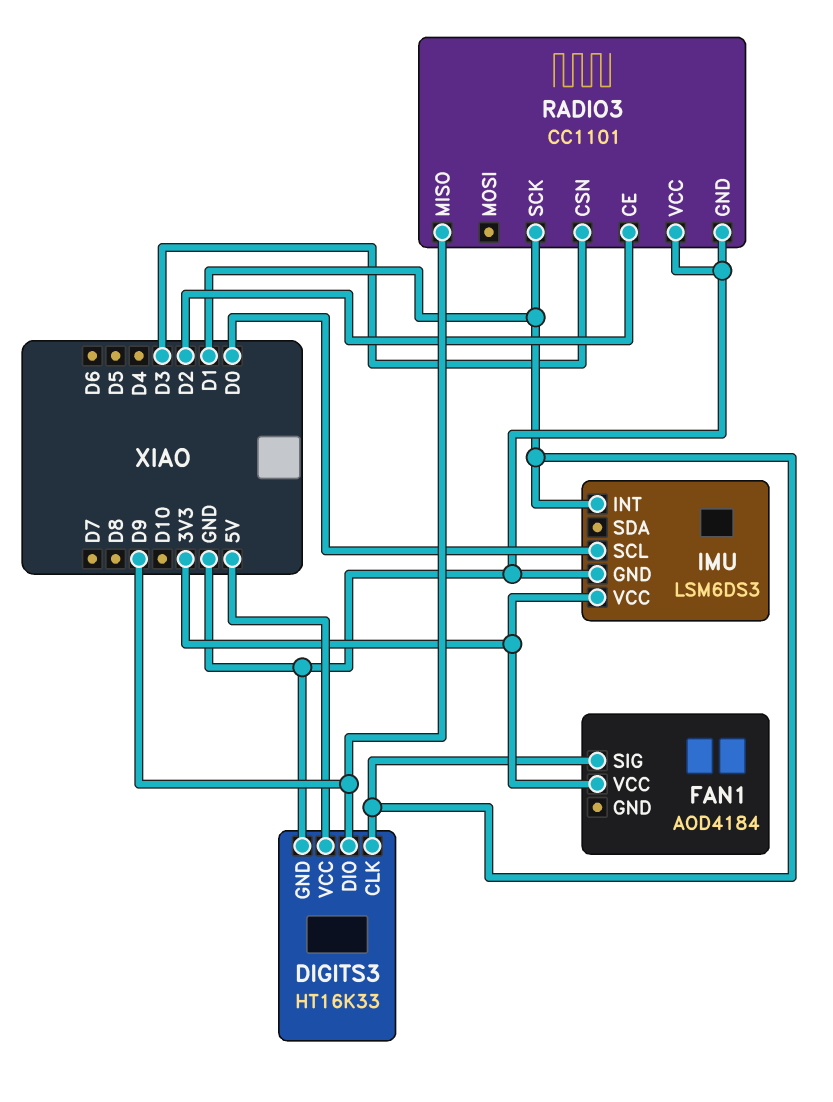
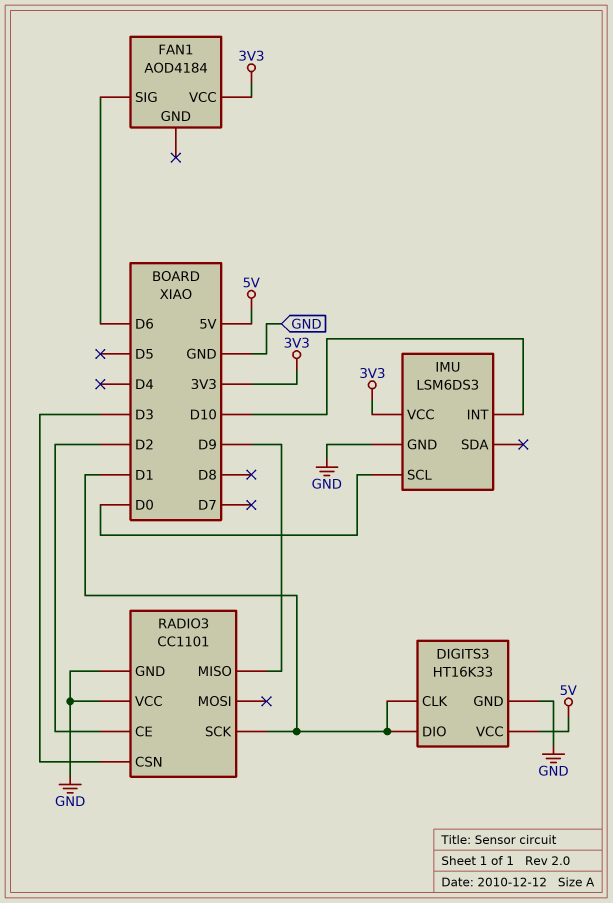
DIGITS3 pin DIO: D9 -> D1
FAN1 pin SIG: D1 -> D6
IMU pin INT: D1 -> D10

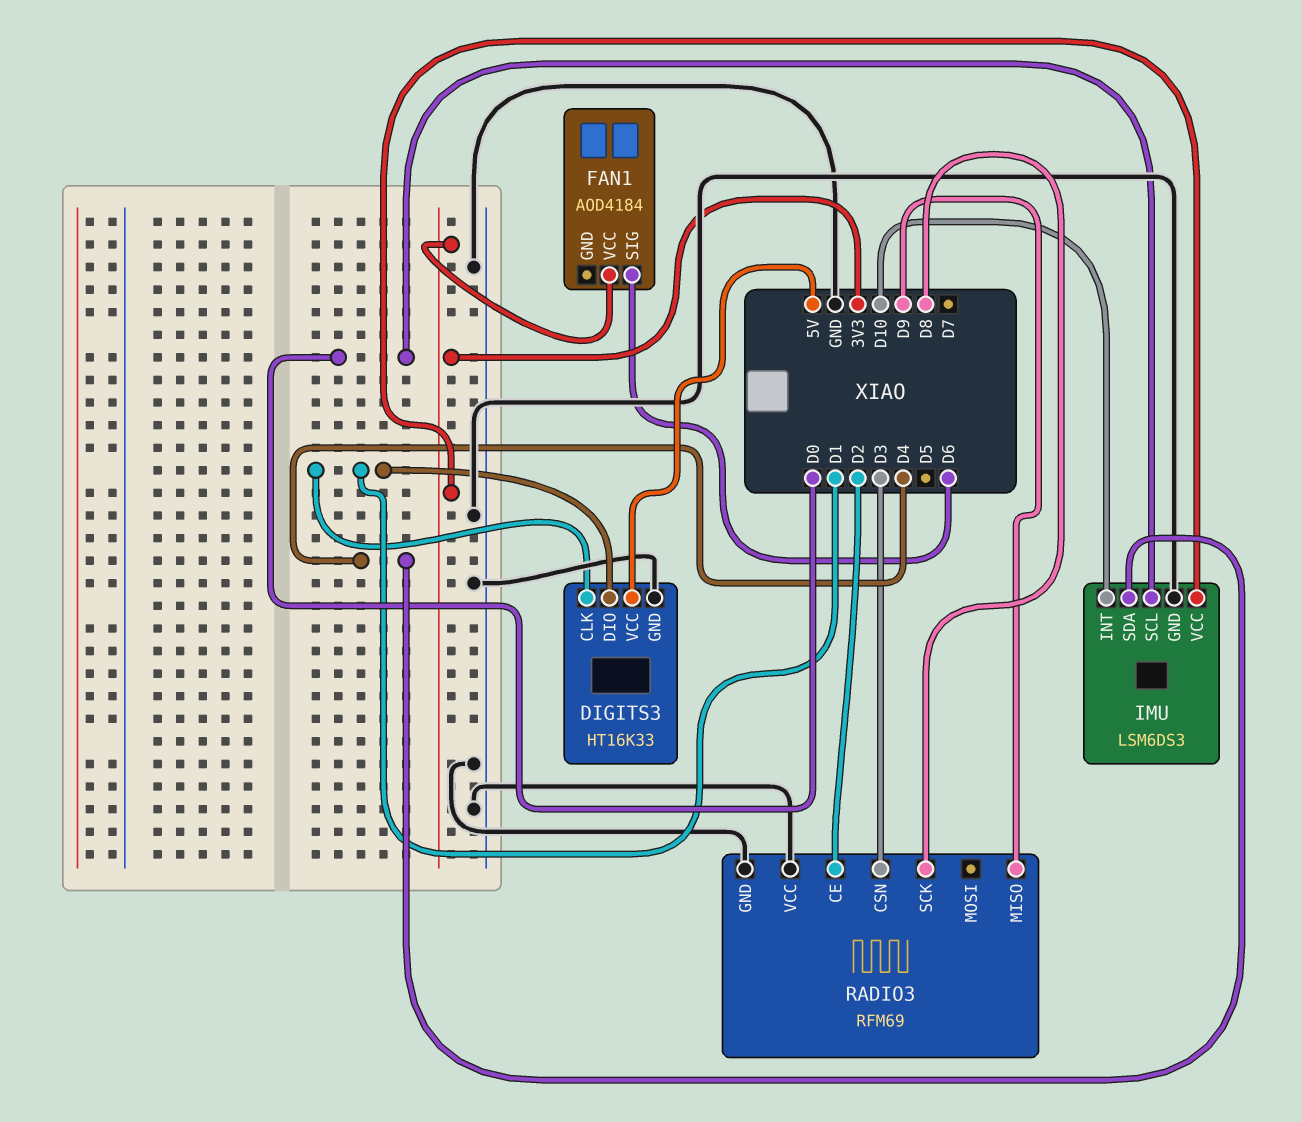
IMU pin SDA: none -> D4
RADIO3: CC1101 -> RFM69
RADIO3 pin SCK: D1 -> D8

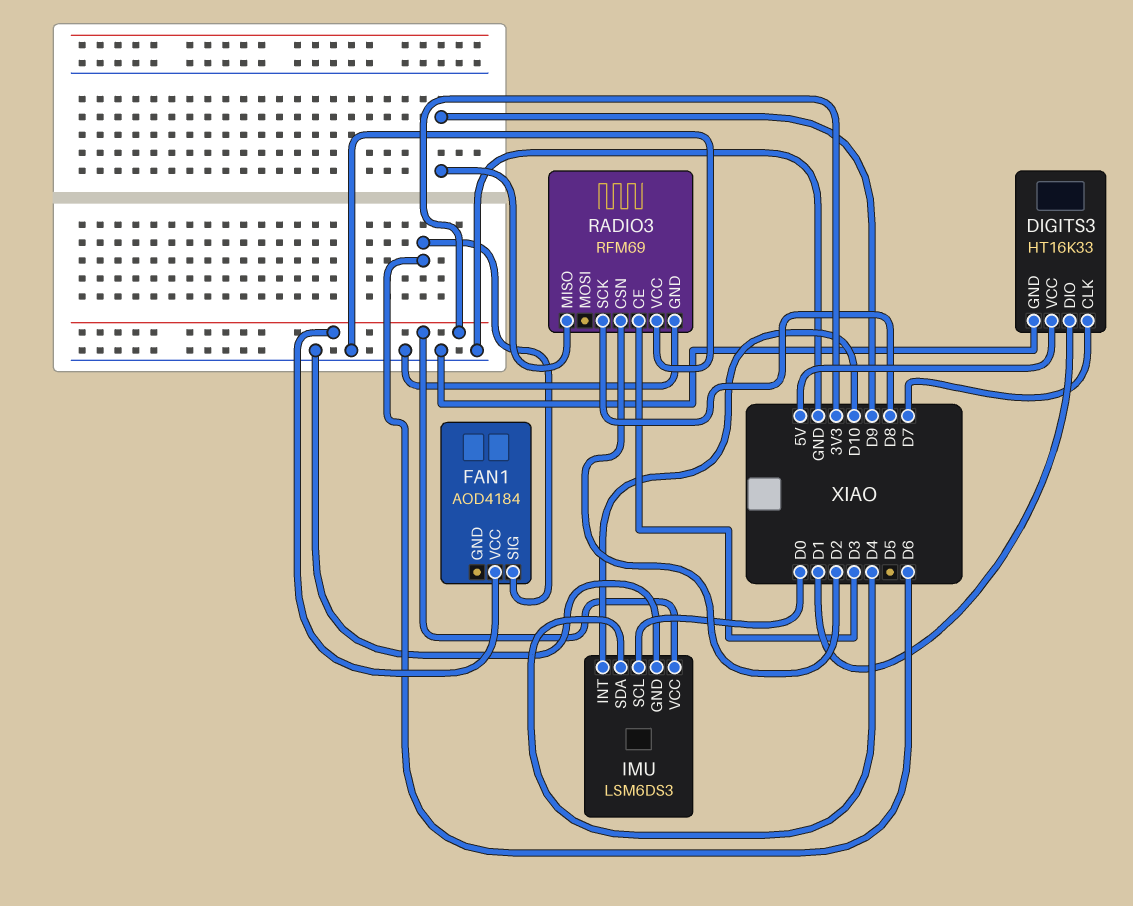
DIGITS3 pin CLK: D1 -> D7
RADIO3 pin CE: D2 -> D3
RADIO3 pin CSN: D3 -> D2

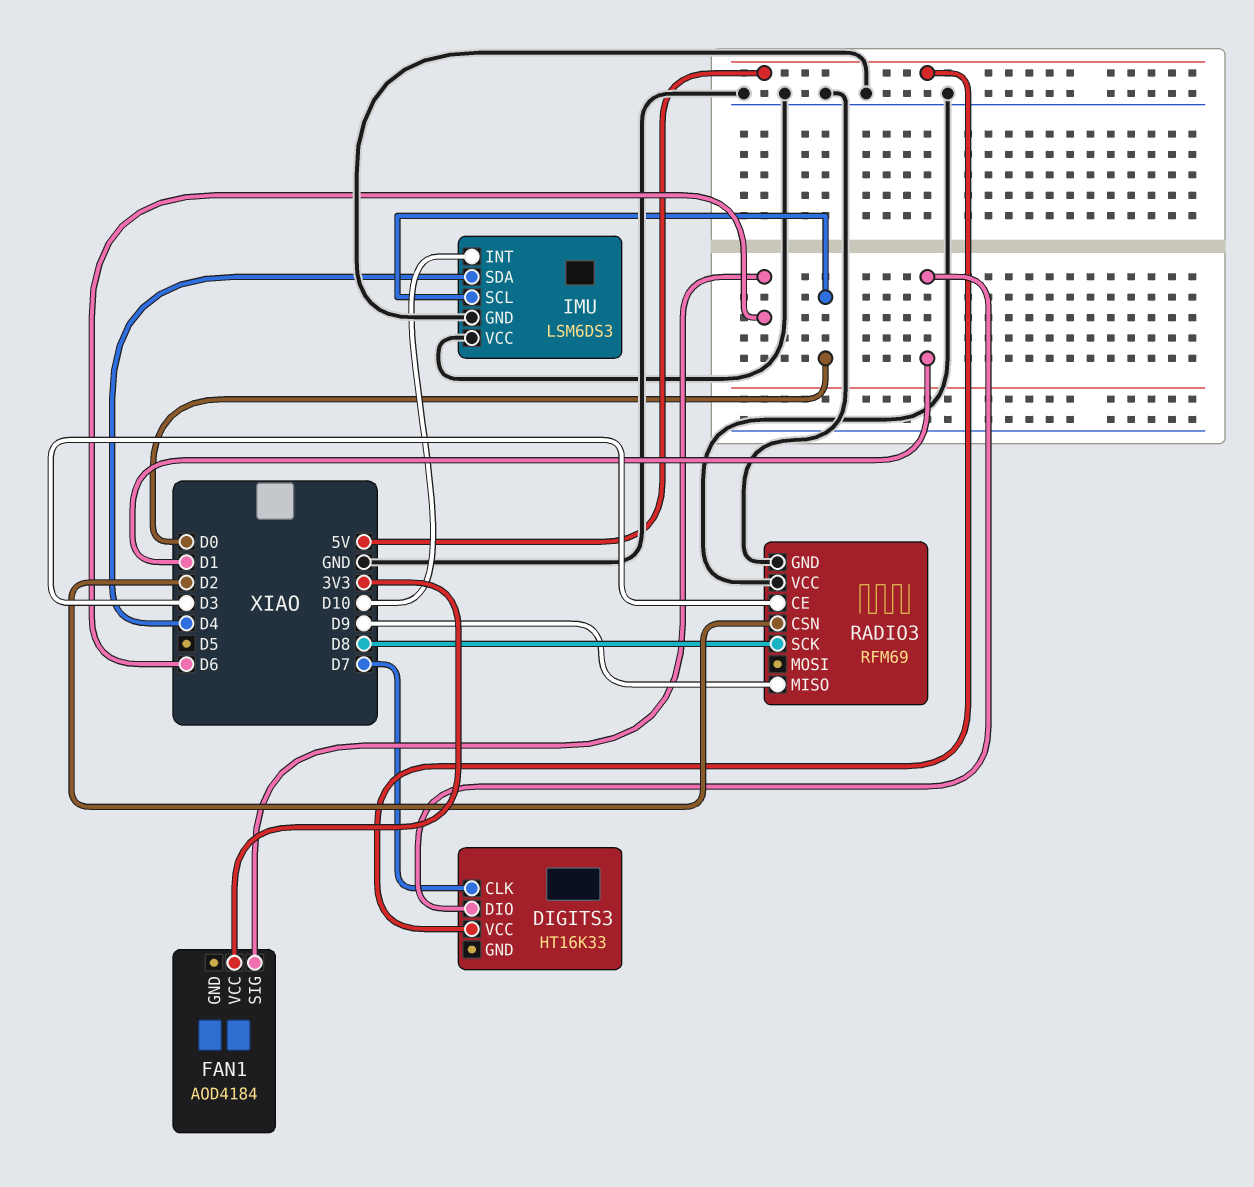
DIGITS3 pin GND: GND -> none
IMU pin VCC: 3V3 -> GND

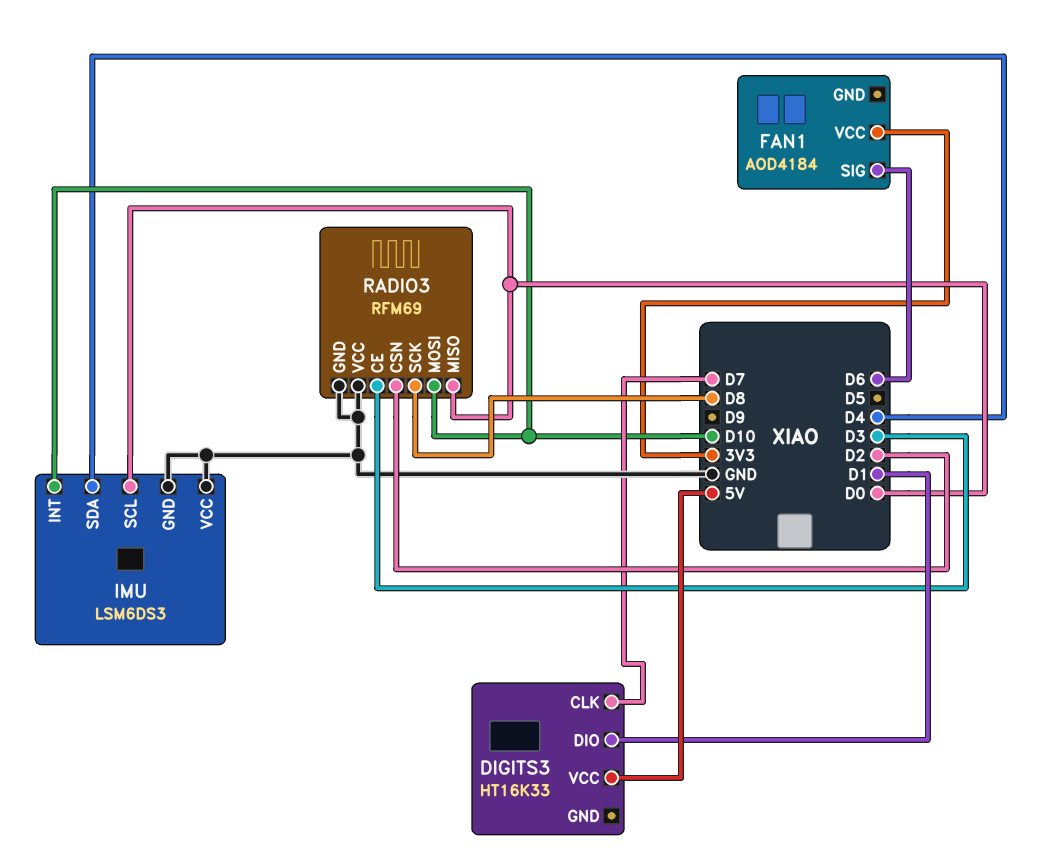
RADIO3 pin MISO: D9 -> D0
RADIO3 pin MOSI: none -> D10

